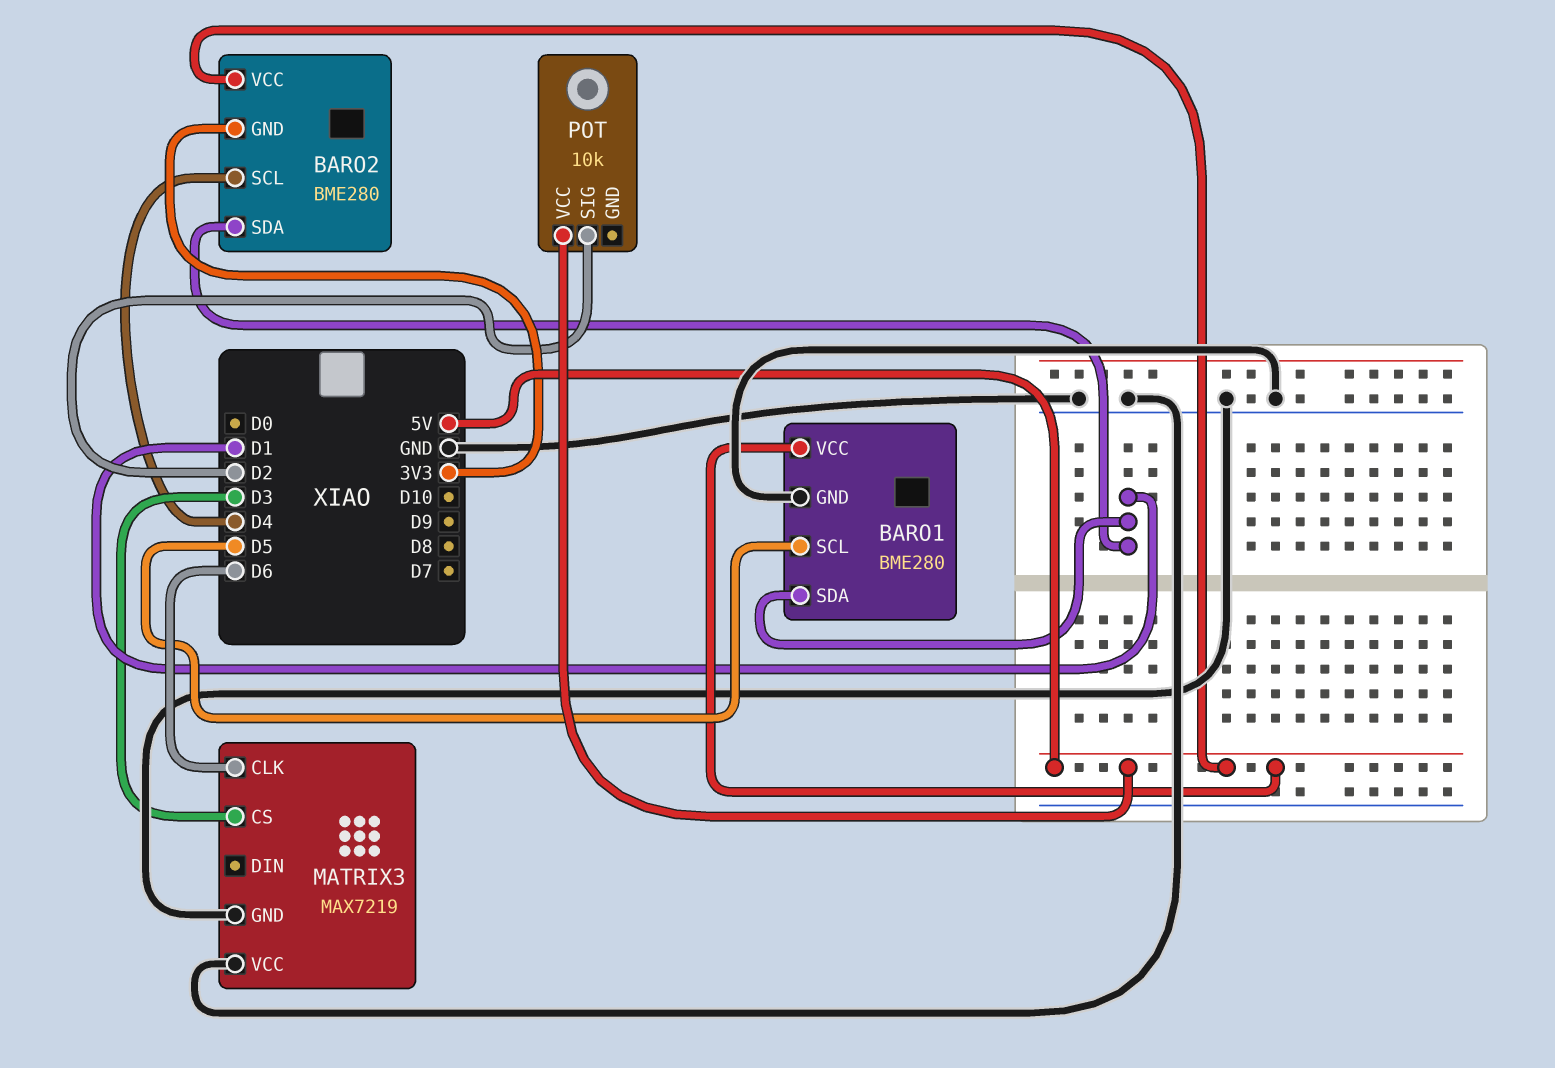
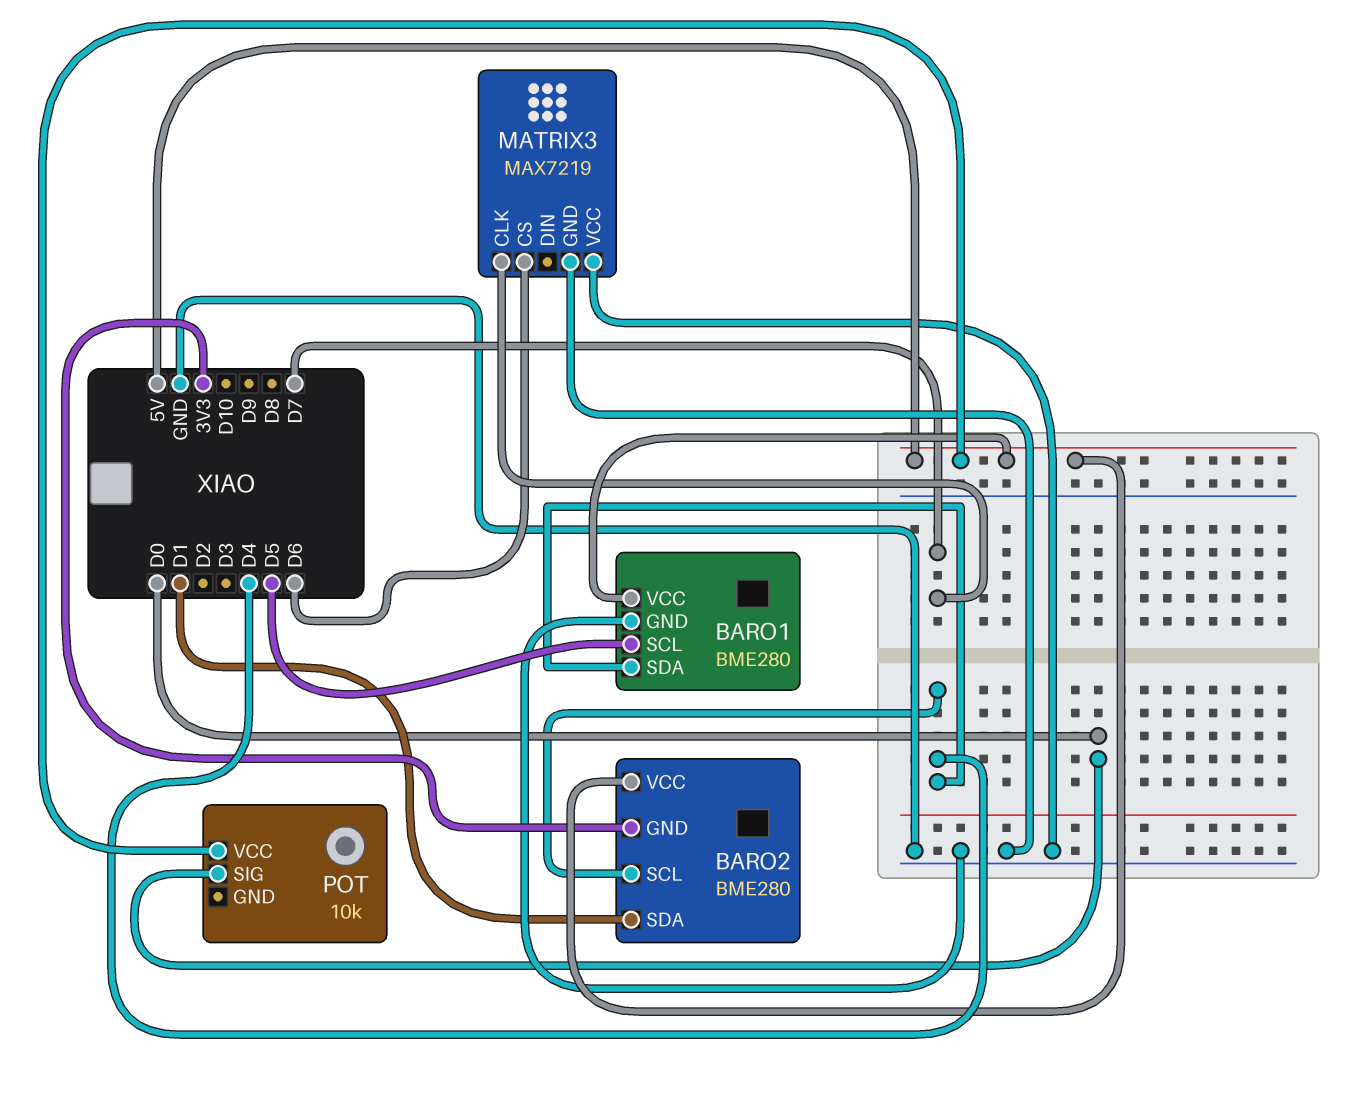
BARO1 pin SDA: D1 -> D4
MATRIX3 pin CLK: D6 -> D7
MATRIX3 pin CS: D3 -> D6
POT pin SIG: D2 -> D0

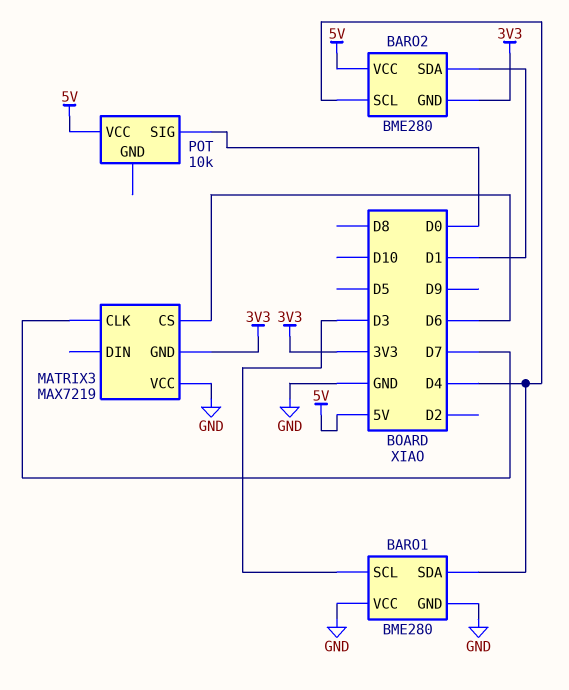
BARO1 pin SCL: D5 -> D3
BARO1 pin VCC: 5V -> GND
MATRIX3 pin GND: GND -> 3V3

